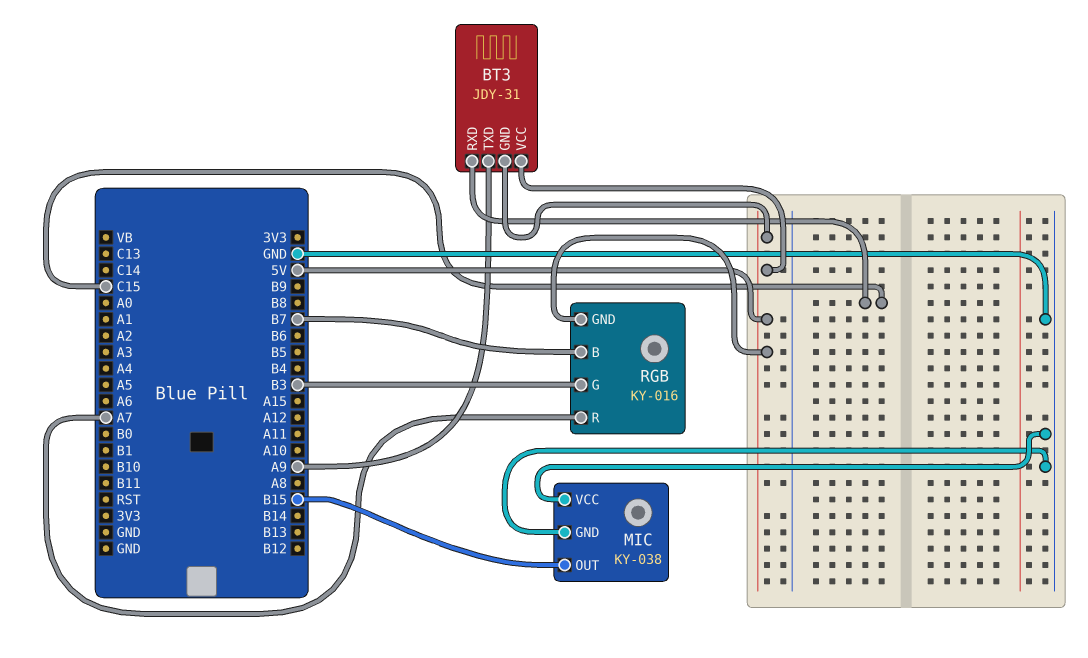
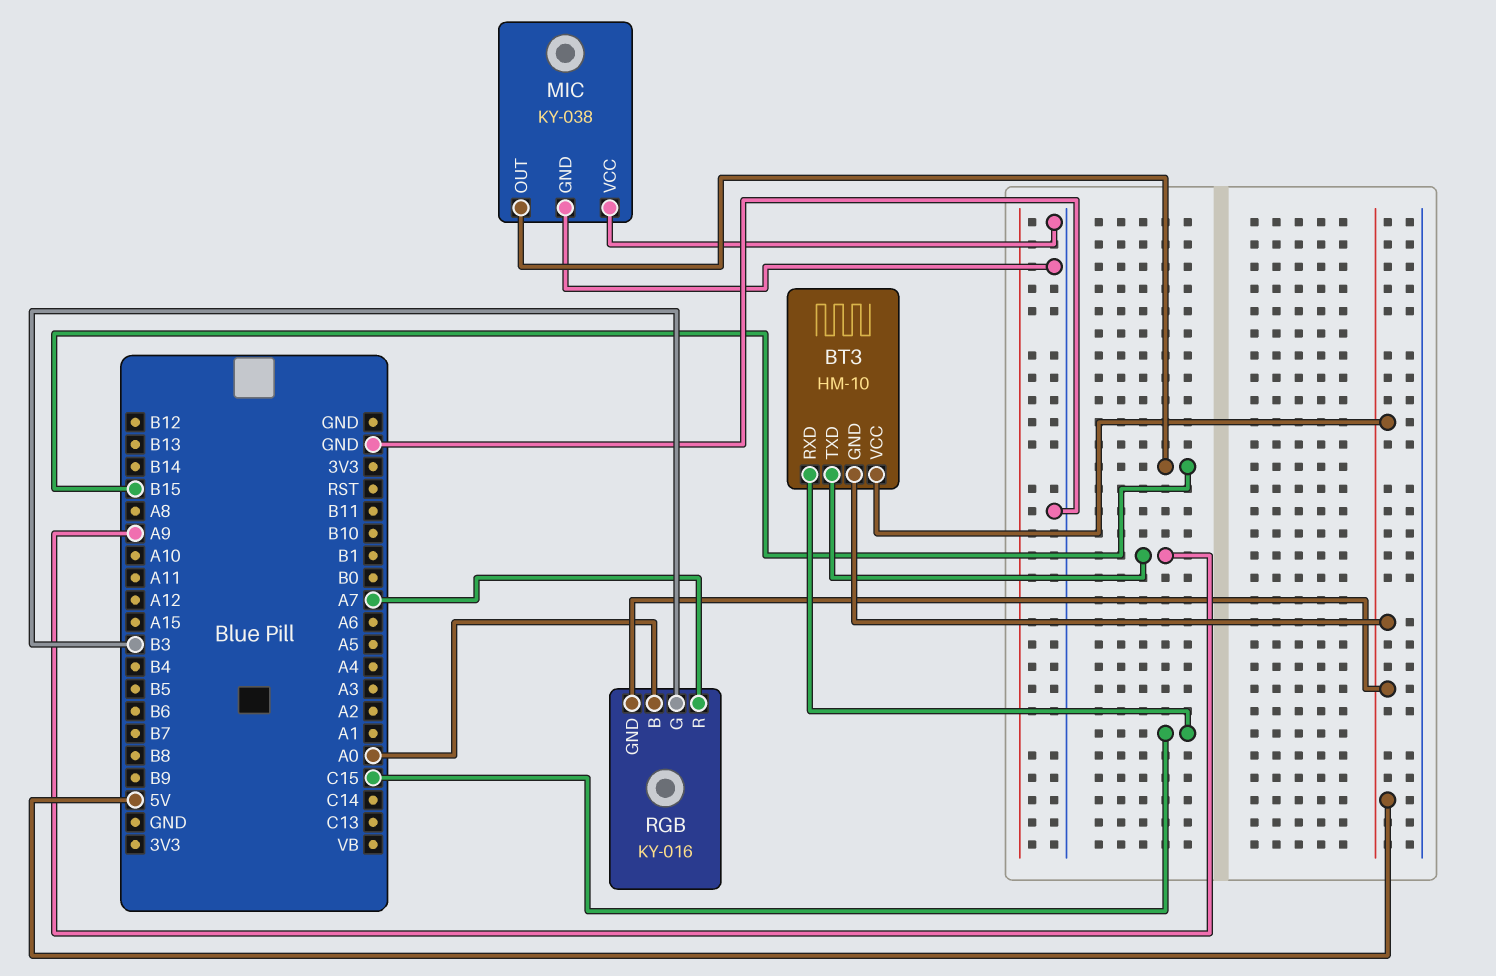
BT3: JDY-31 -> HM-10
RGB pin B: B7 -> A0

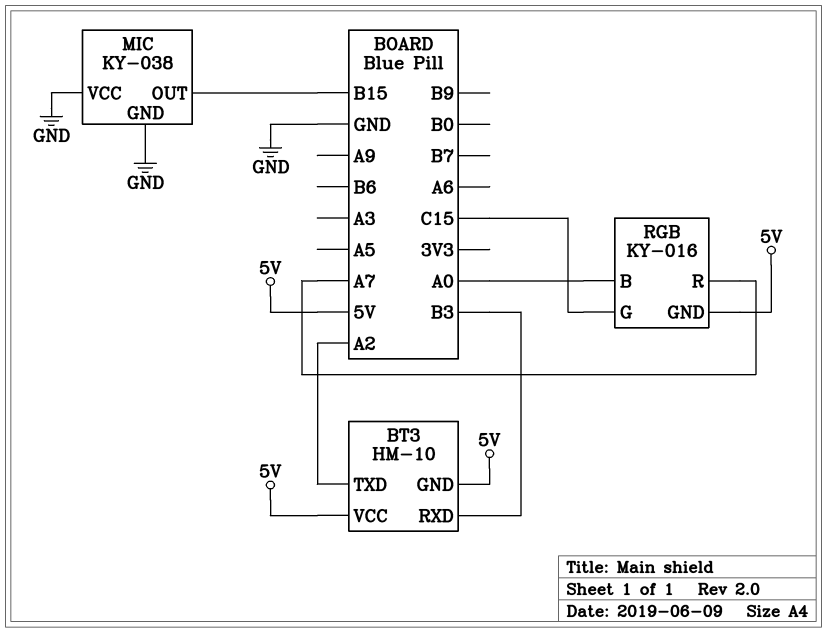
BT3 pin RXD: C15 -> B3
BT3 pin TXD: A9 -> A2
RGB pin G: B3 -> C15

